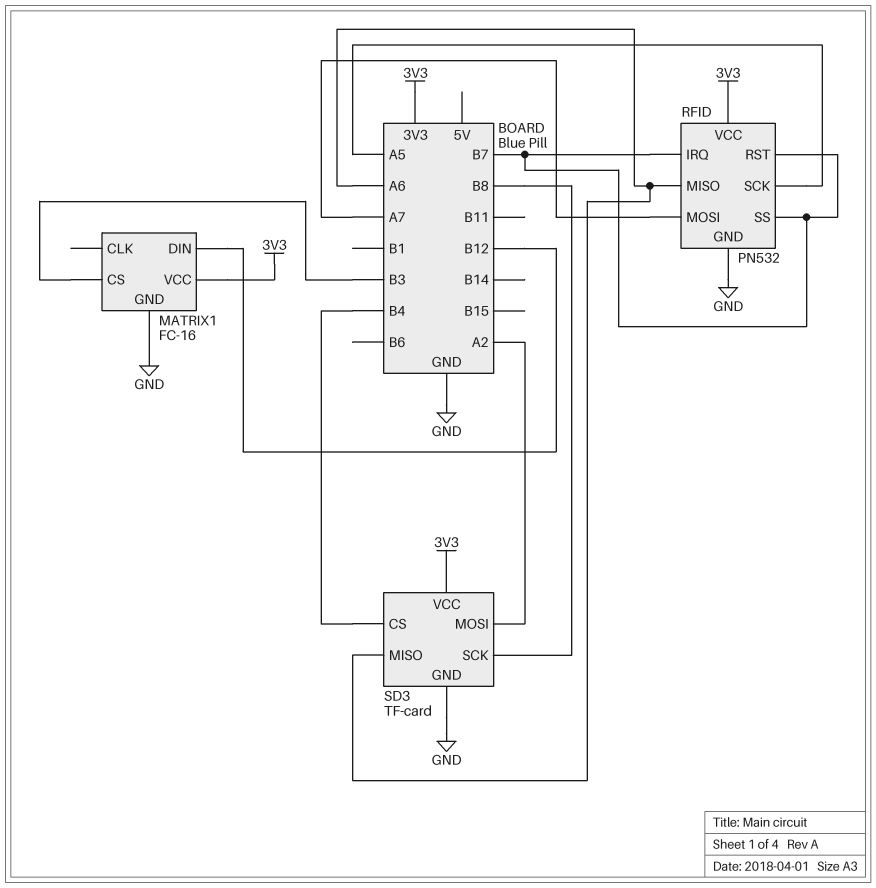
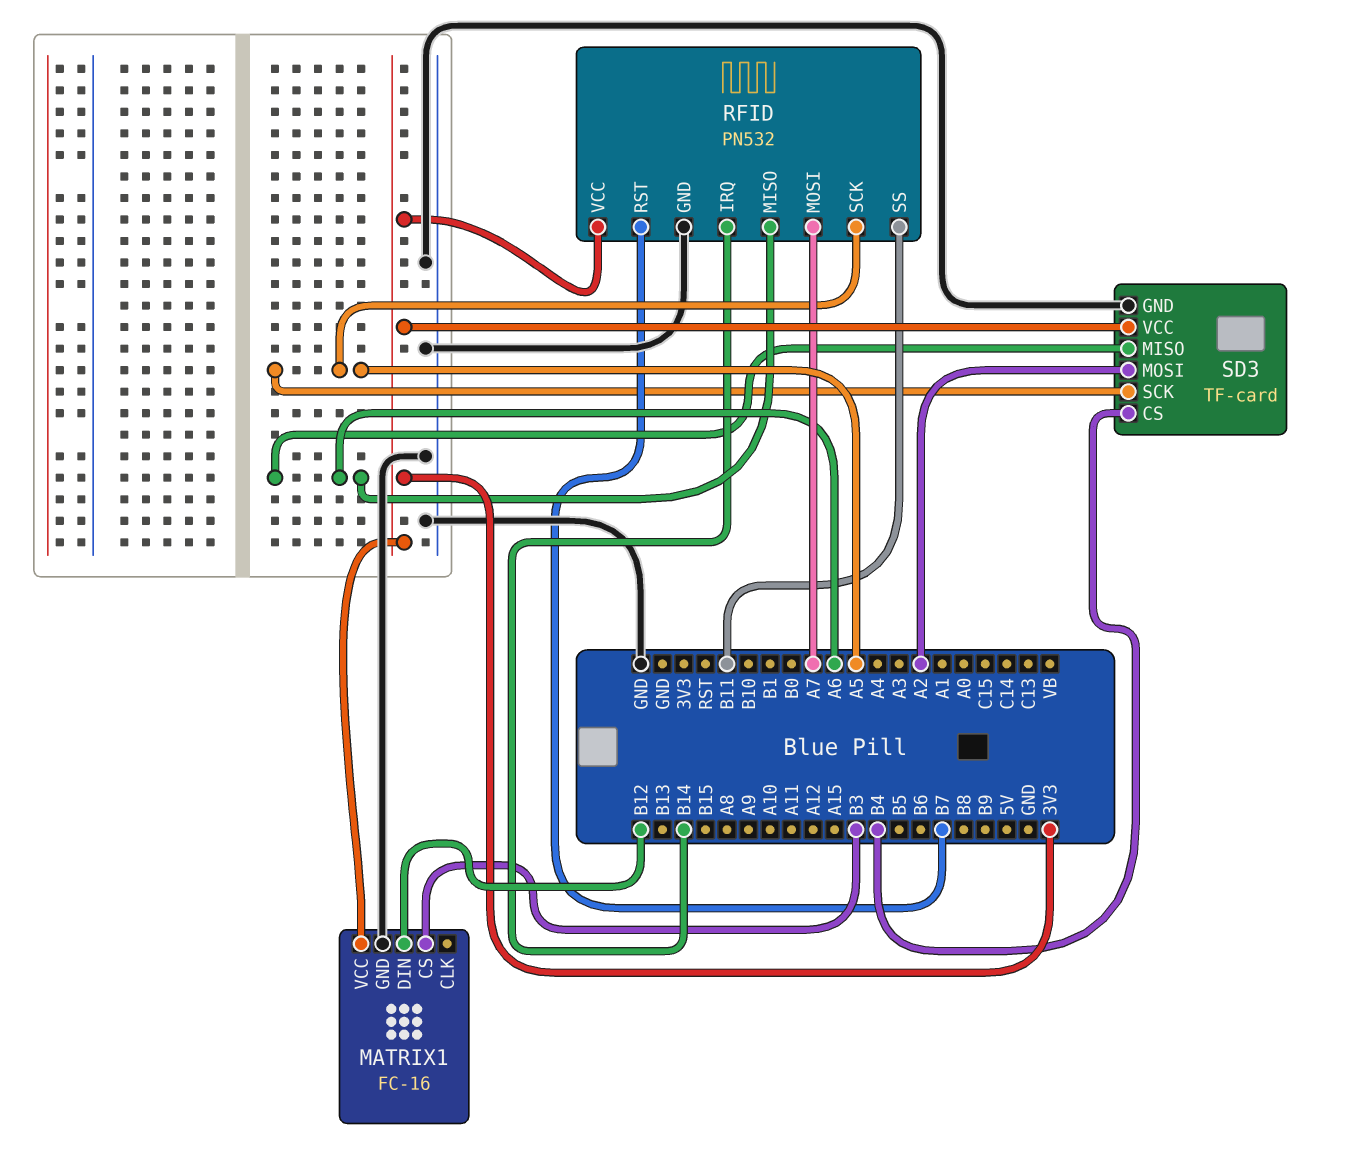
RFID pin IRQ: B7 -> B14
RFID pin SS: B7 -> B11
SD3 pin SCK: B8 -> A5

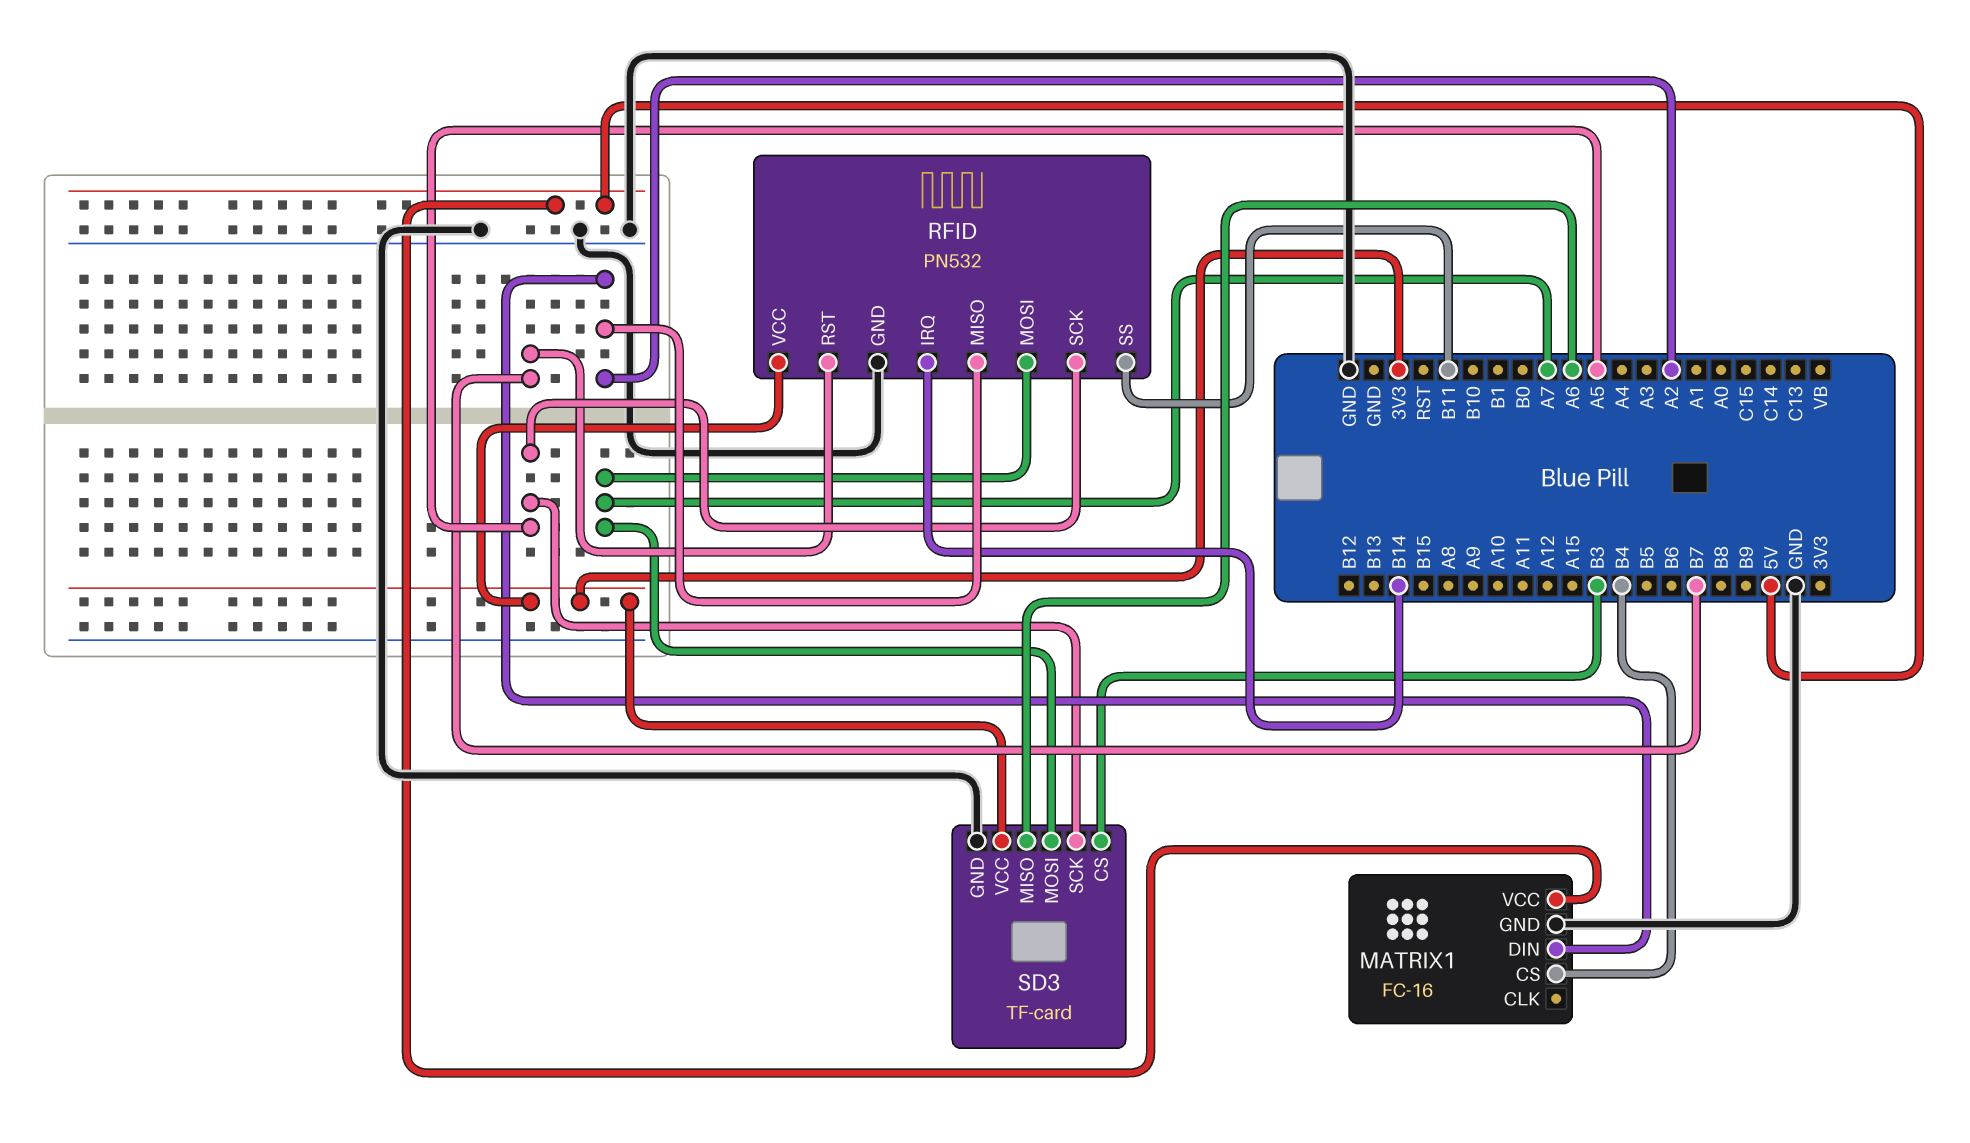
MATRIX1 pin CS: B3 -> B4
MATRIX1 pin DIN: B12 -> A2
MATRIX1 pin VCC: 3V3 -> 5V
RFID pin MISO: A6 -> A2
SD3 pin CS: B4 -> B3
SD3 pin MOSI: A2 -> A7

